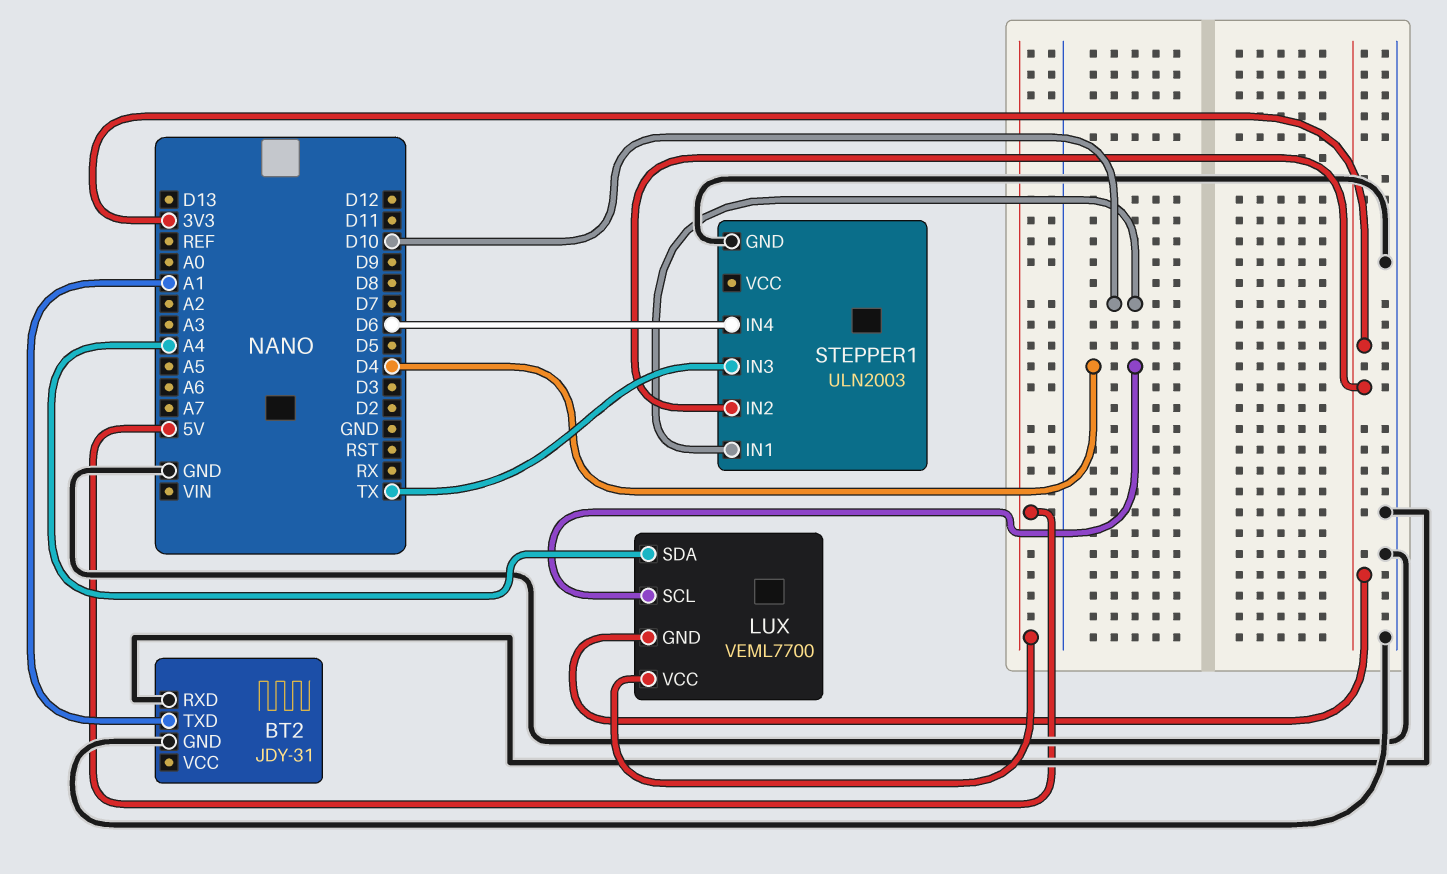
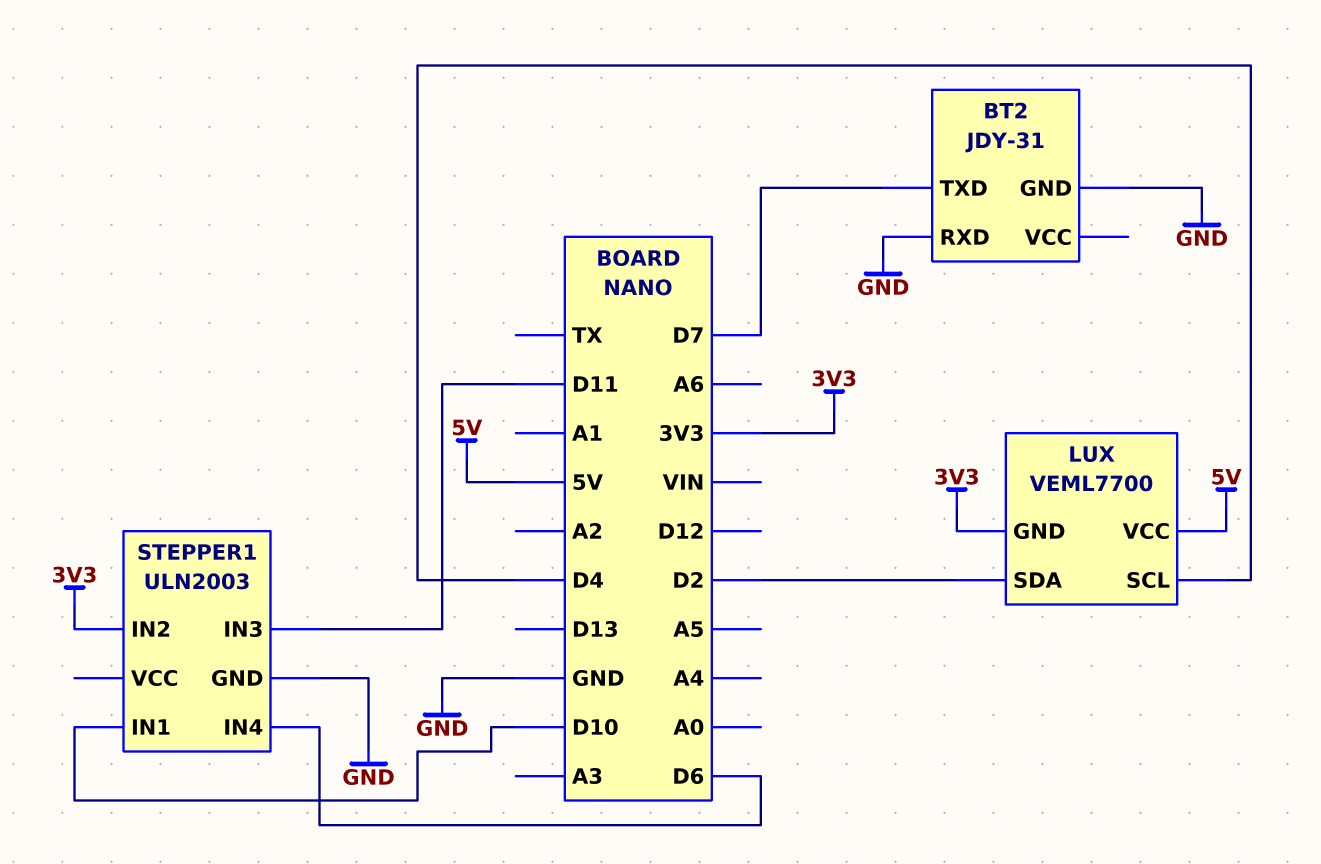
BT2 pin TXD: A1 -> D7
LUX pin SDA: A4 -> D2
STEPPER1 pin IN3: TX -> D11

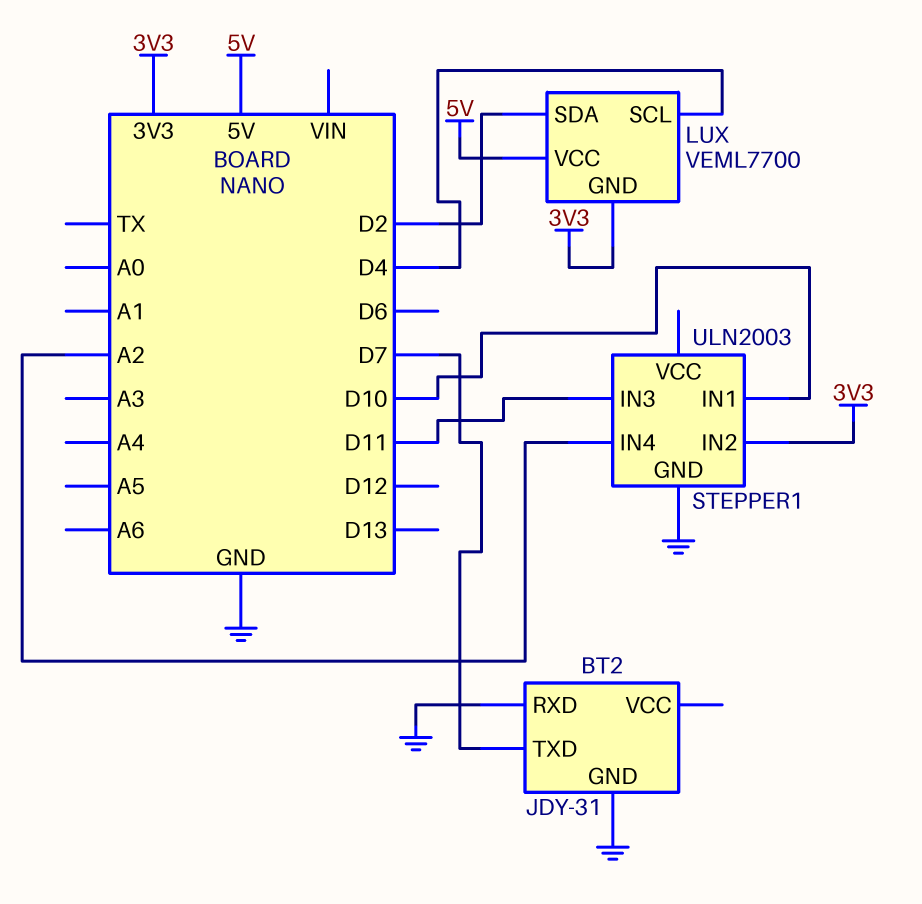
STEPPER1 pin IN4: D6 -> A2

